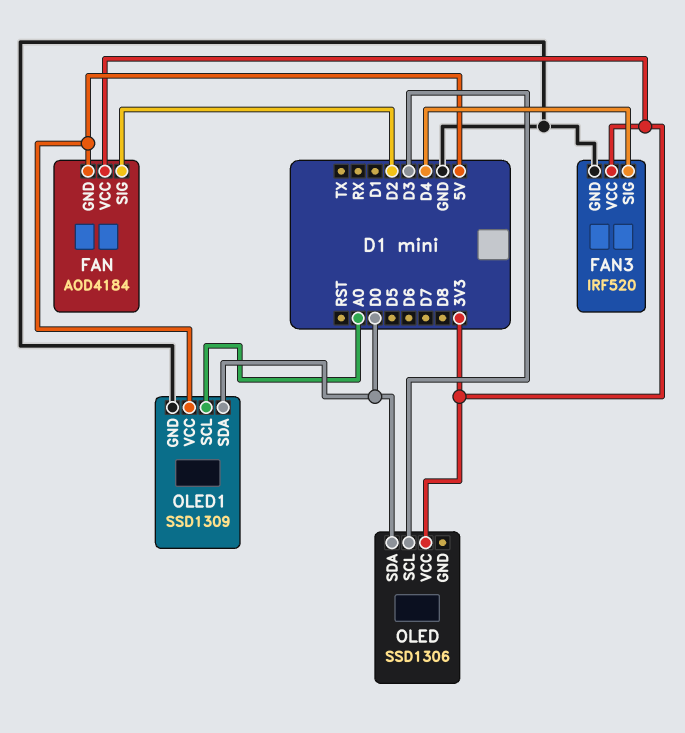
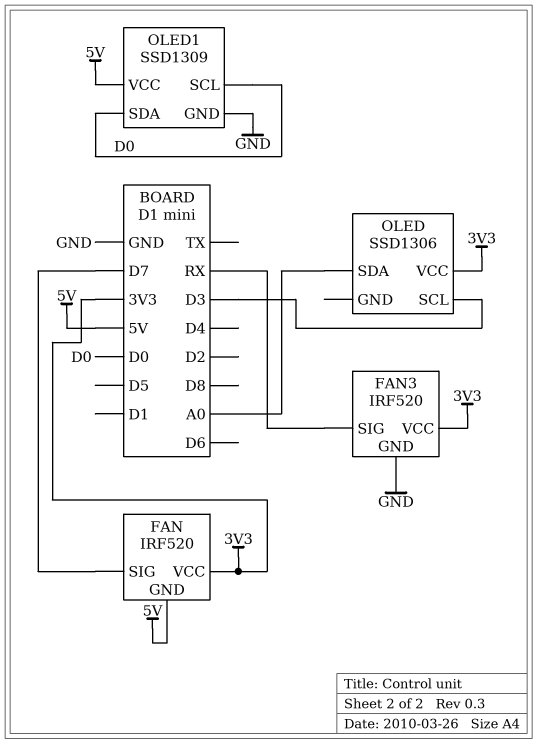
FAN: AOD4184 -> IRF520
FAN pin SIG: D2 -> D7
FAN3 pin SIG: D4 -> RX
OLED pin SDA: D0 -> A0
OLED1 pin SCL: A0 -> D0

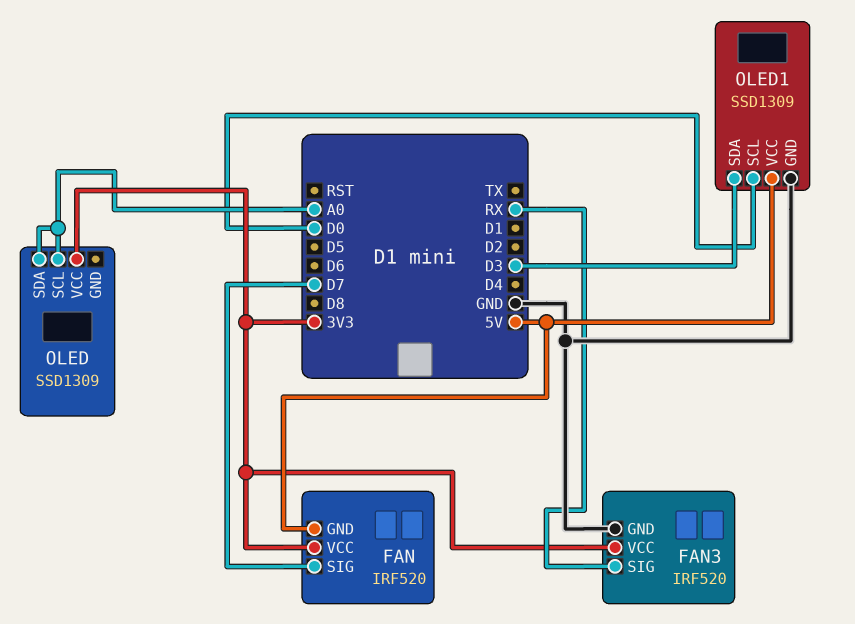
OLED: SSD1306 -> SSD1309
OLED pin SCL: D3 -> A0
OLED1 pin SDA: D0 -> D3

